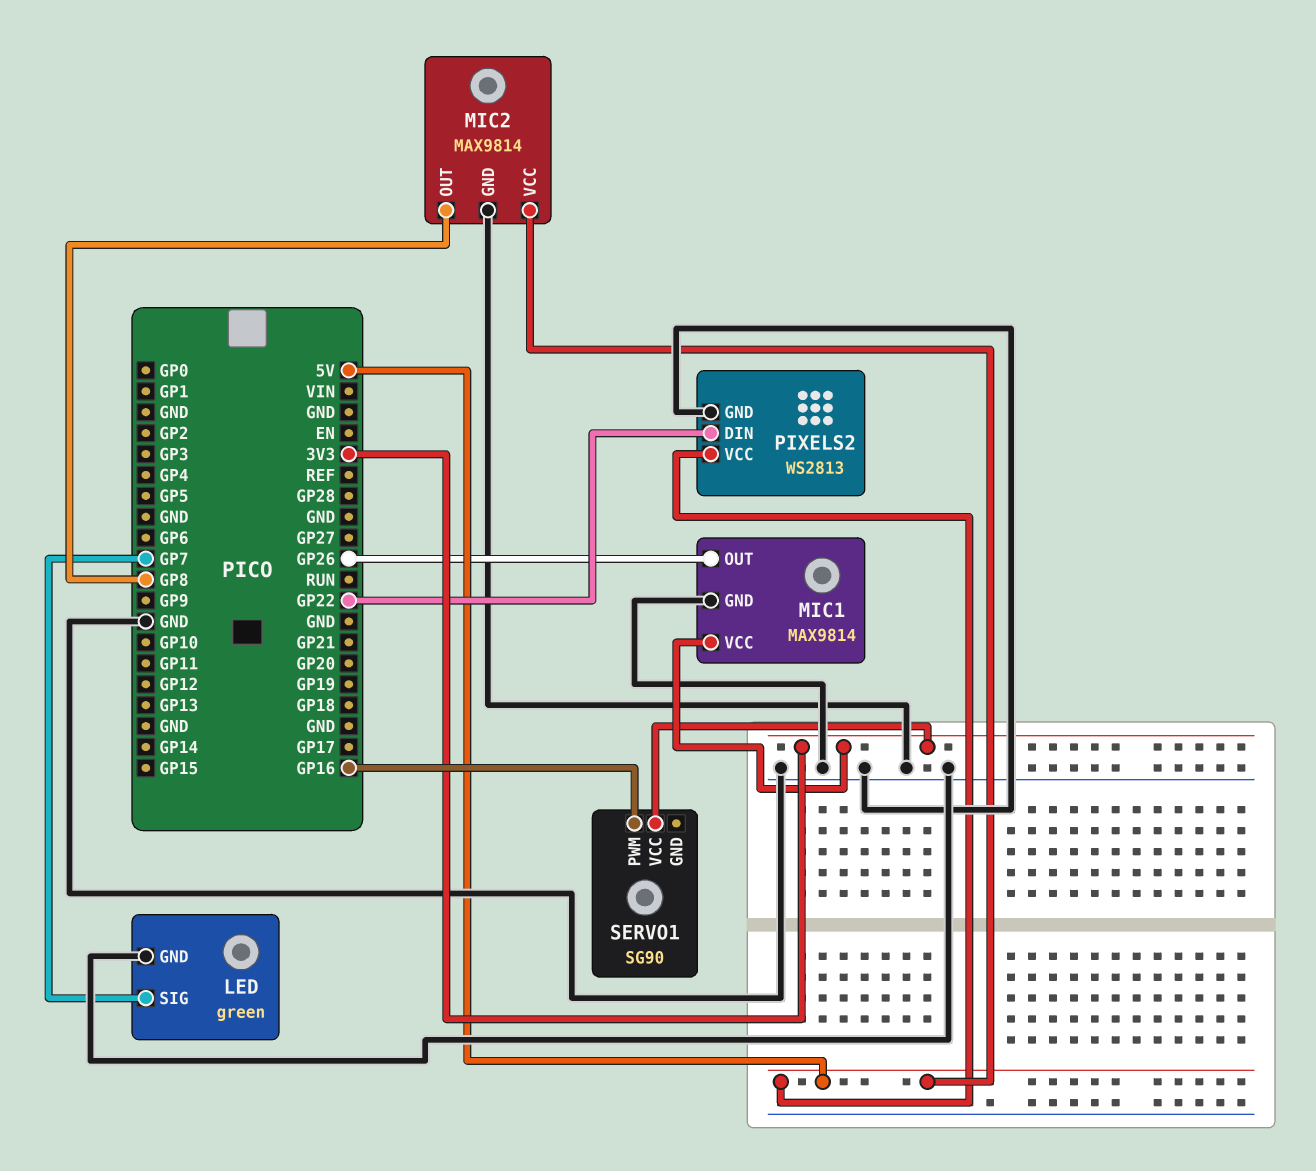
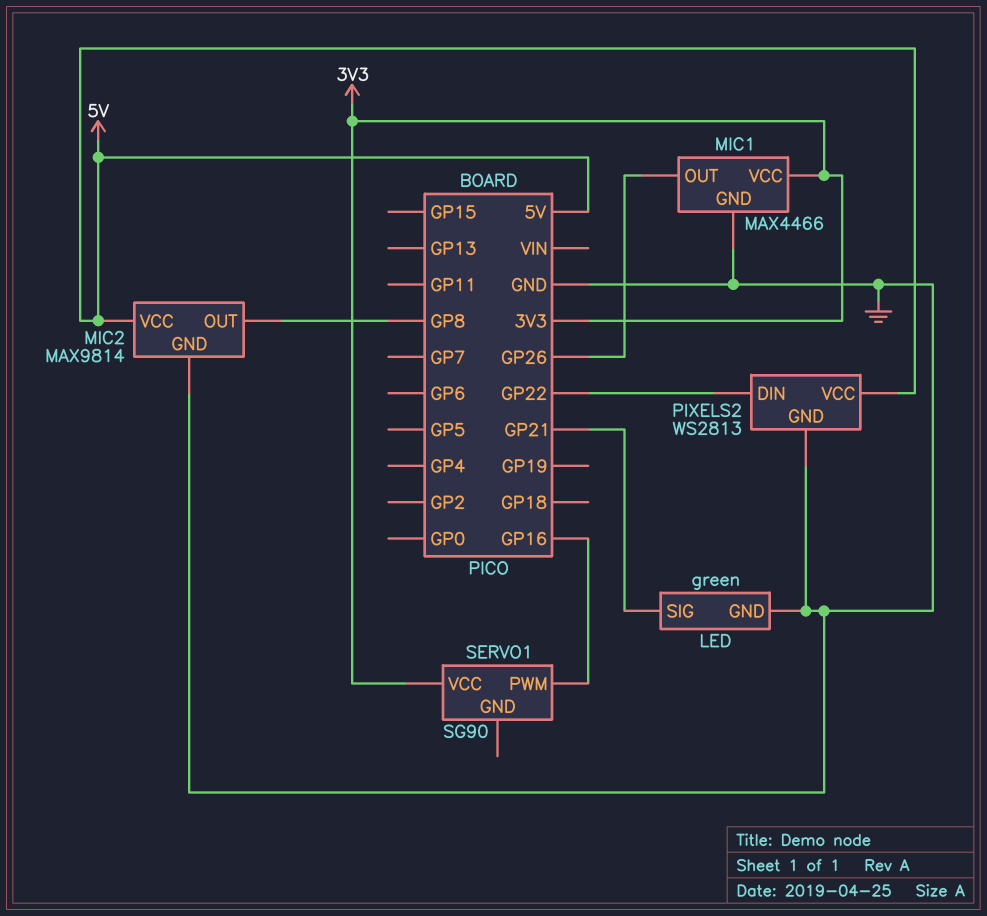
LED pin SIG: GP7 -> GP21
MIC1: MAX9814 -> MAX4466

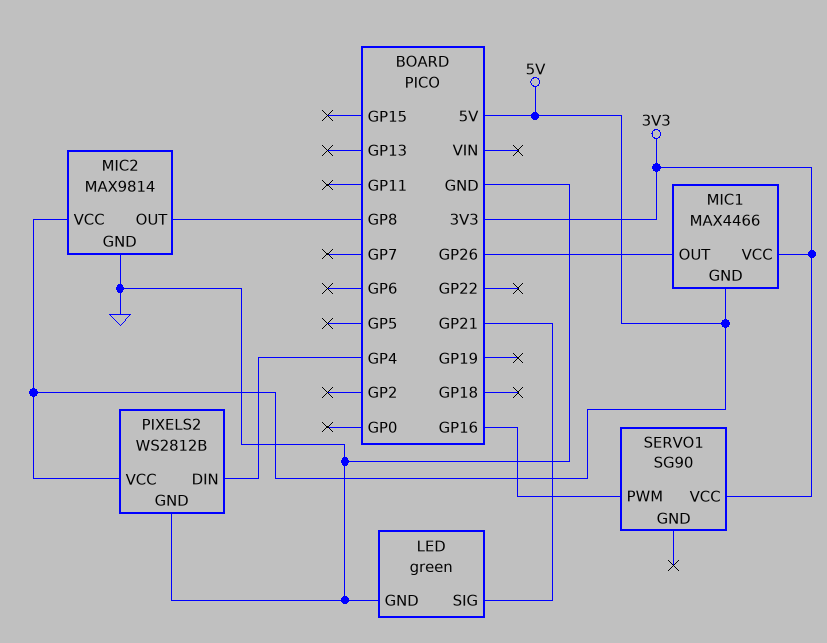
MIC1 pin GND: GND -> 5V
PIXELS2: WS2813 -> WS2812B
PIXELS2 pin DIN: GP22 -> GP4

